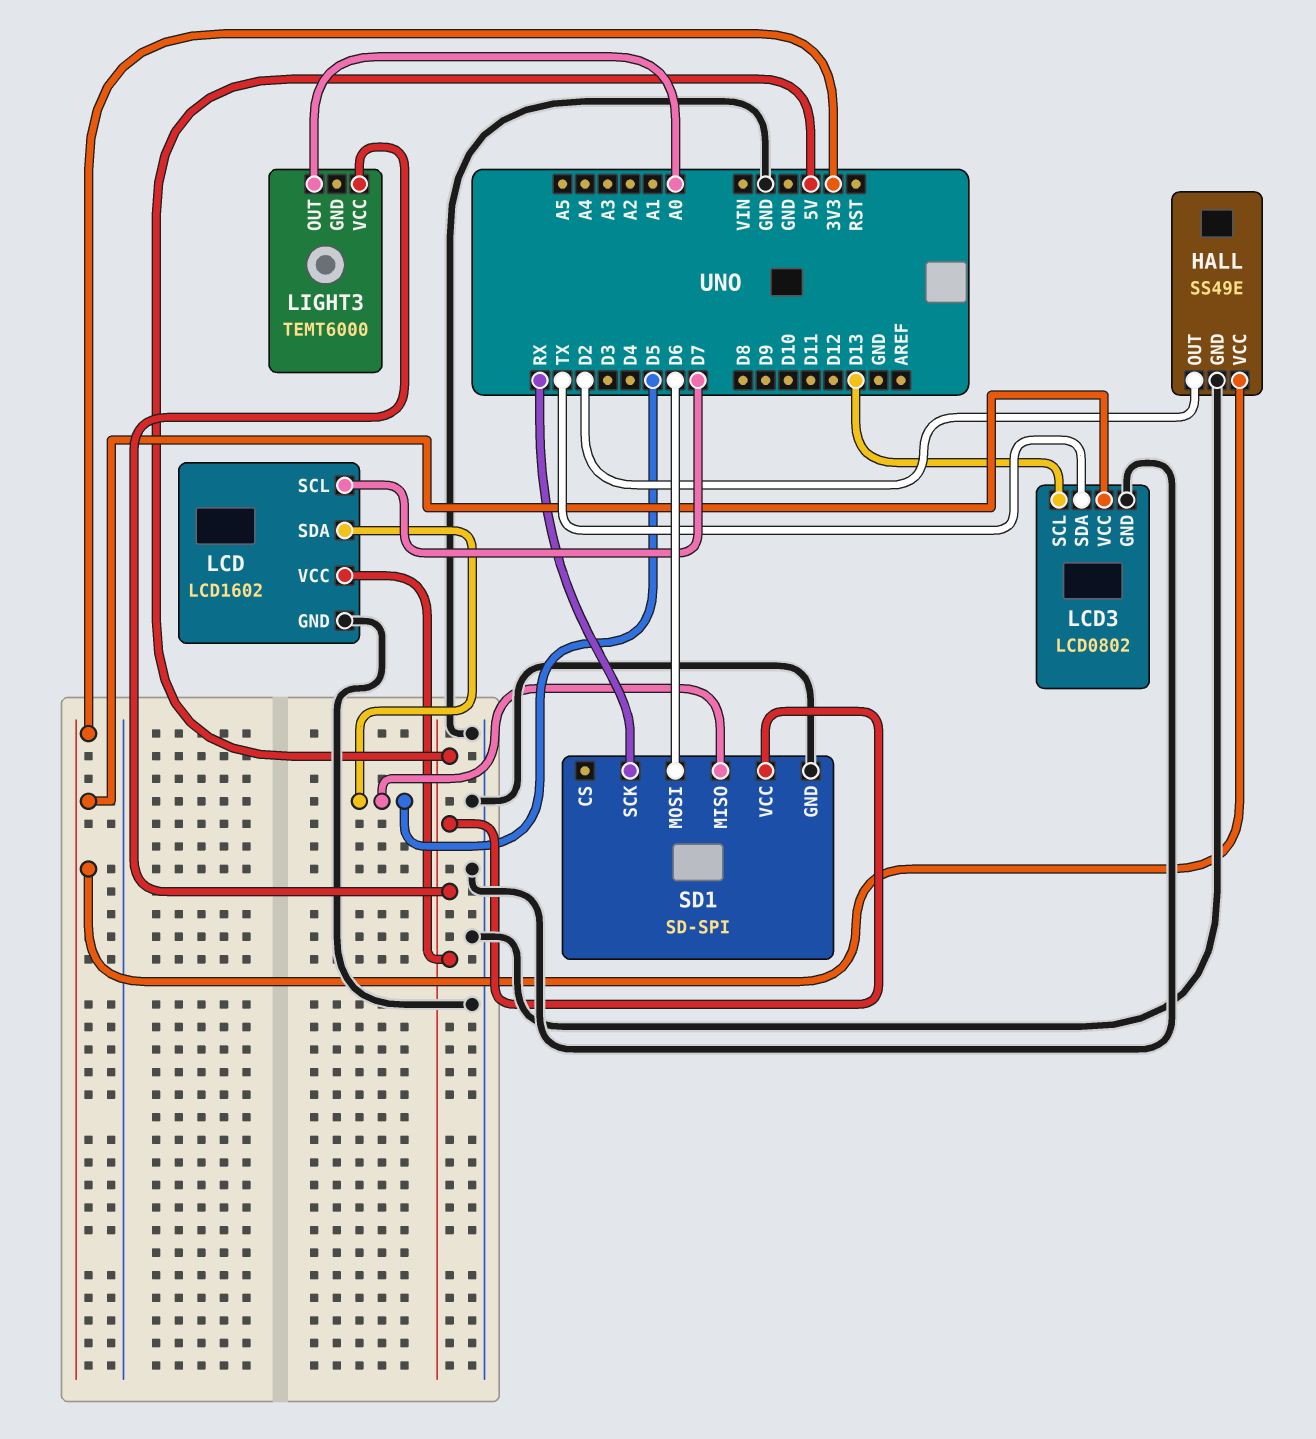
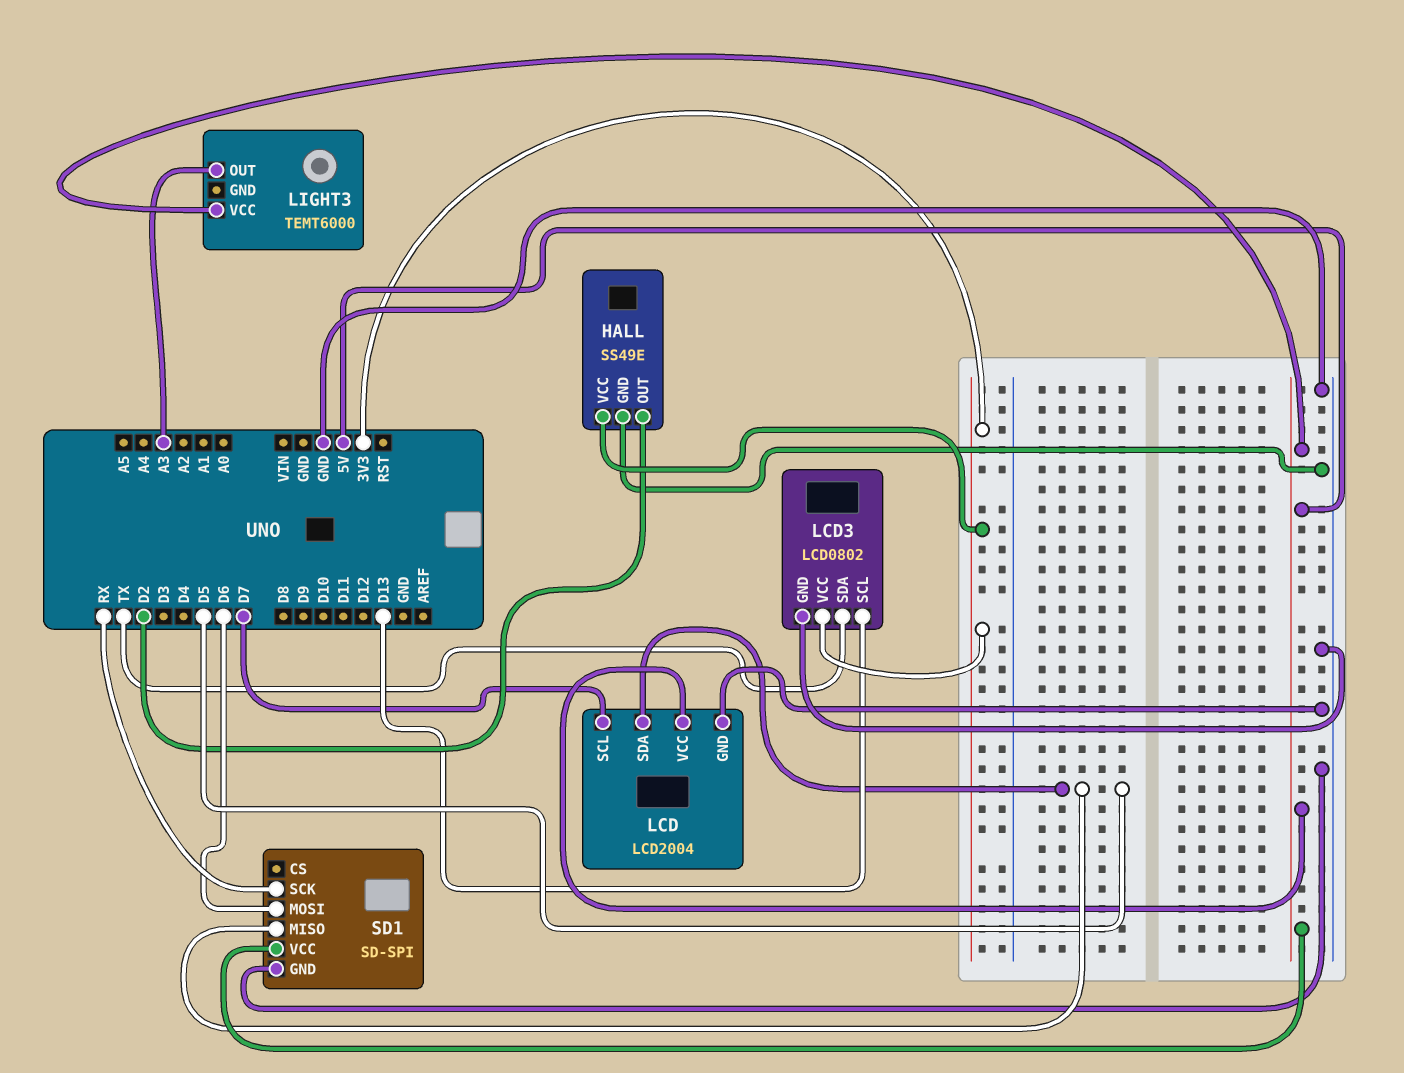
LCD: LCD1602 -> LCD2004
LIGHT3 pin OUT: A0 -> A3

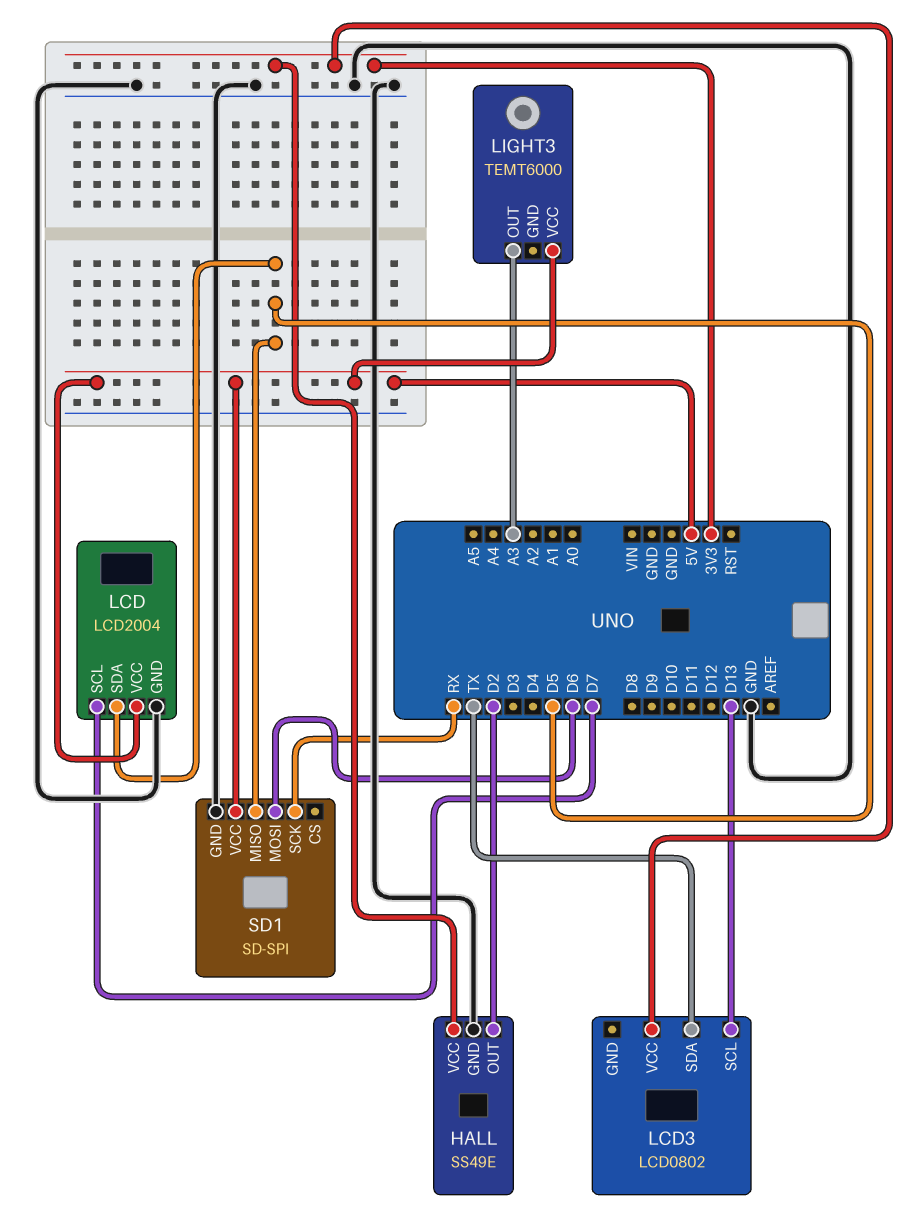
LCD3 pin GND: GND -> none

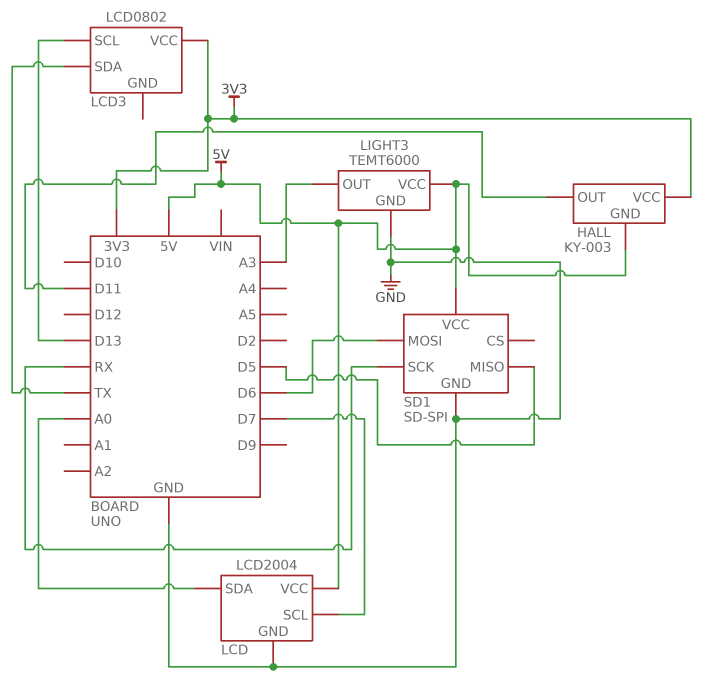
HALL: SS49E -> KY-003
HALL pin GND: GND -> 5V
HALL pin OUT: D2 -> D11
LCD pin SDA: D5 -> A0
LIGHT3 pin GND: none -> GND

